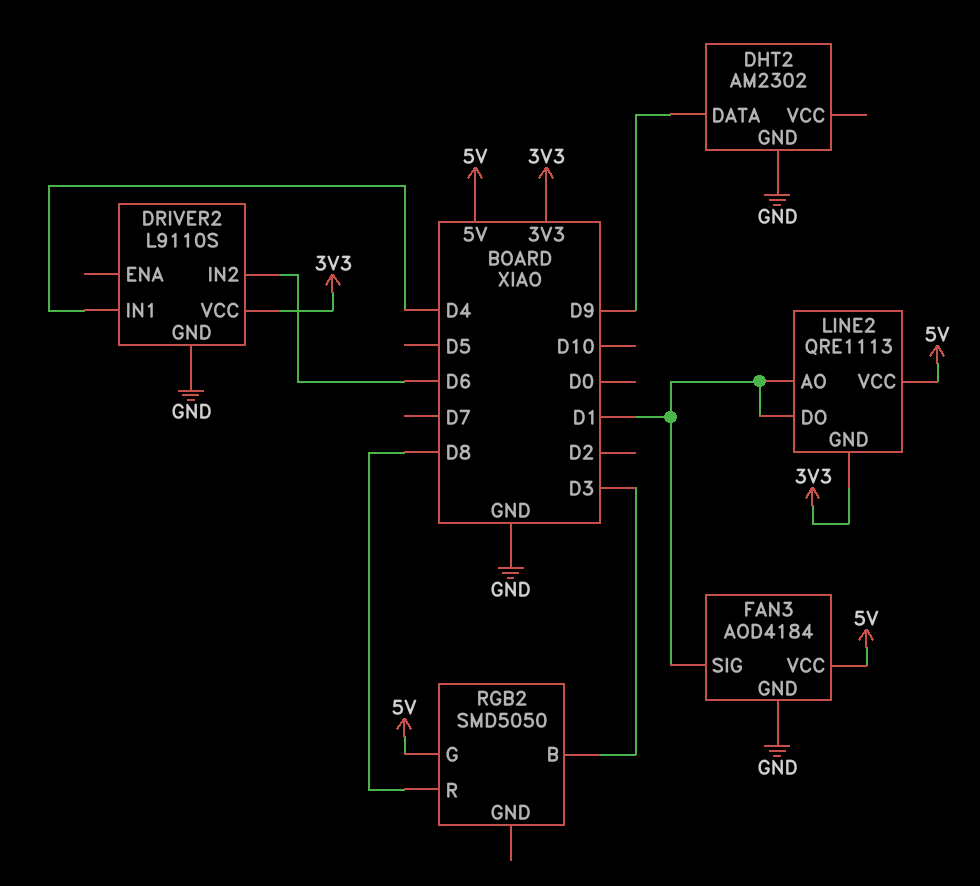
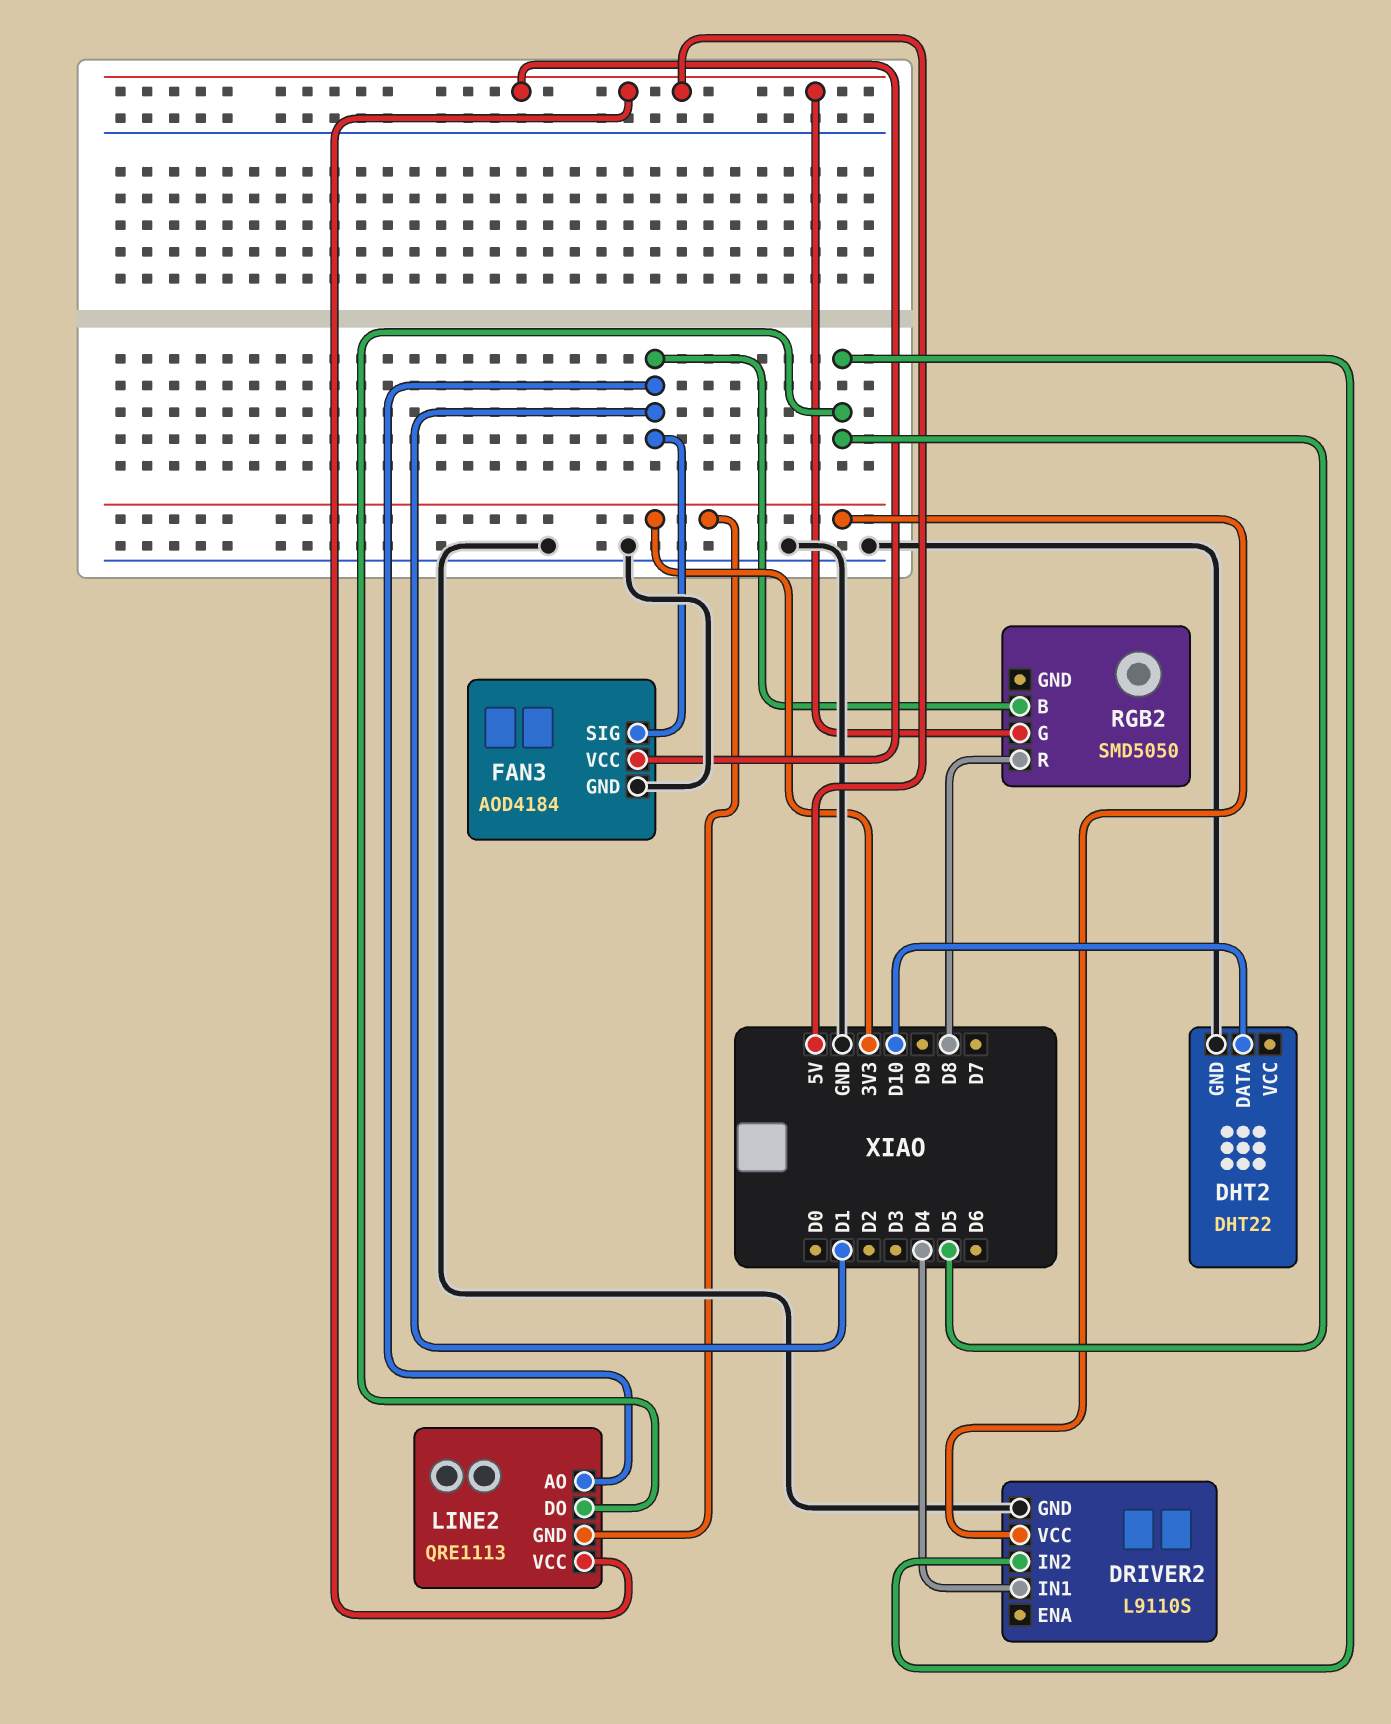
DHT2: AM2302 -> DHT22
DHT2 pin DATA: D9 -> D10
DRIVER2 pin IN2: D6 -> D5
LINE2 pin DO: D1 -> D5
RGB2 pin B: D3 -> D1

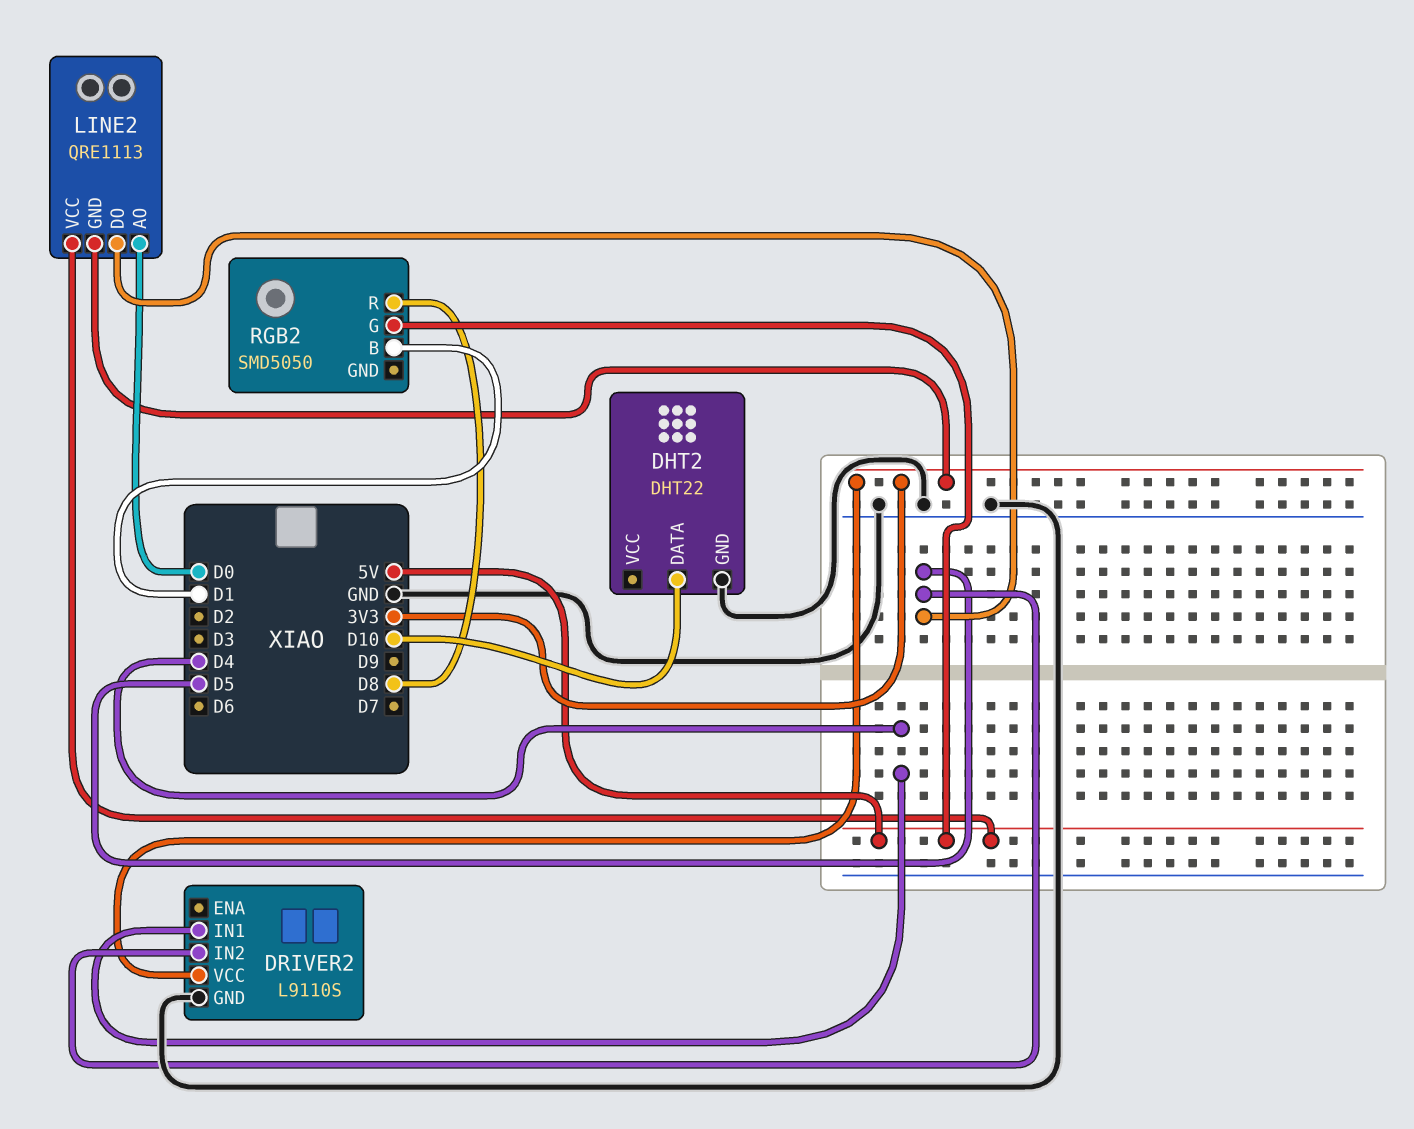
FAN3: AOD4184 -> none
FAN3 pin GND: GND -> none
FAN3 pin SIG: D1 -> none
FAN3 pin VCC: 5V -> none
LINE2 pin AO: D1 -> D0

